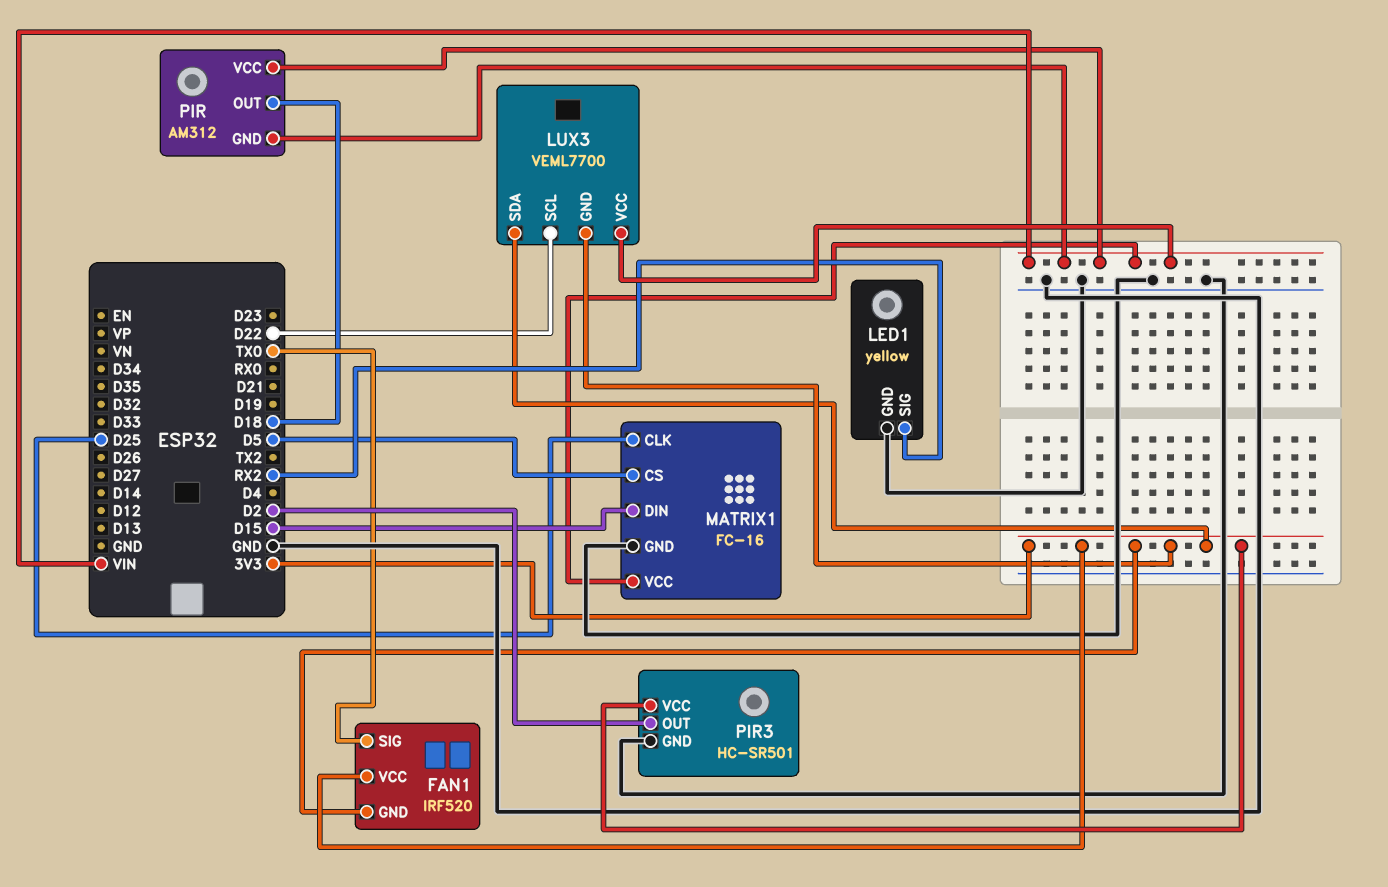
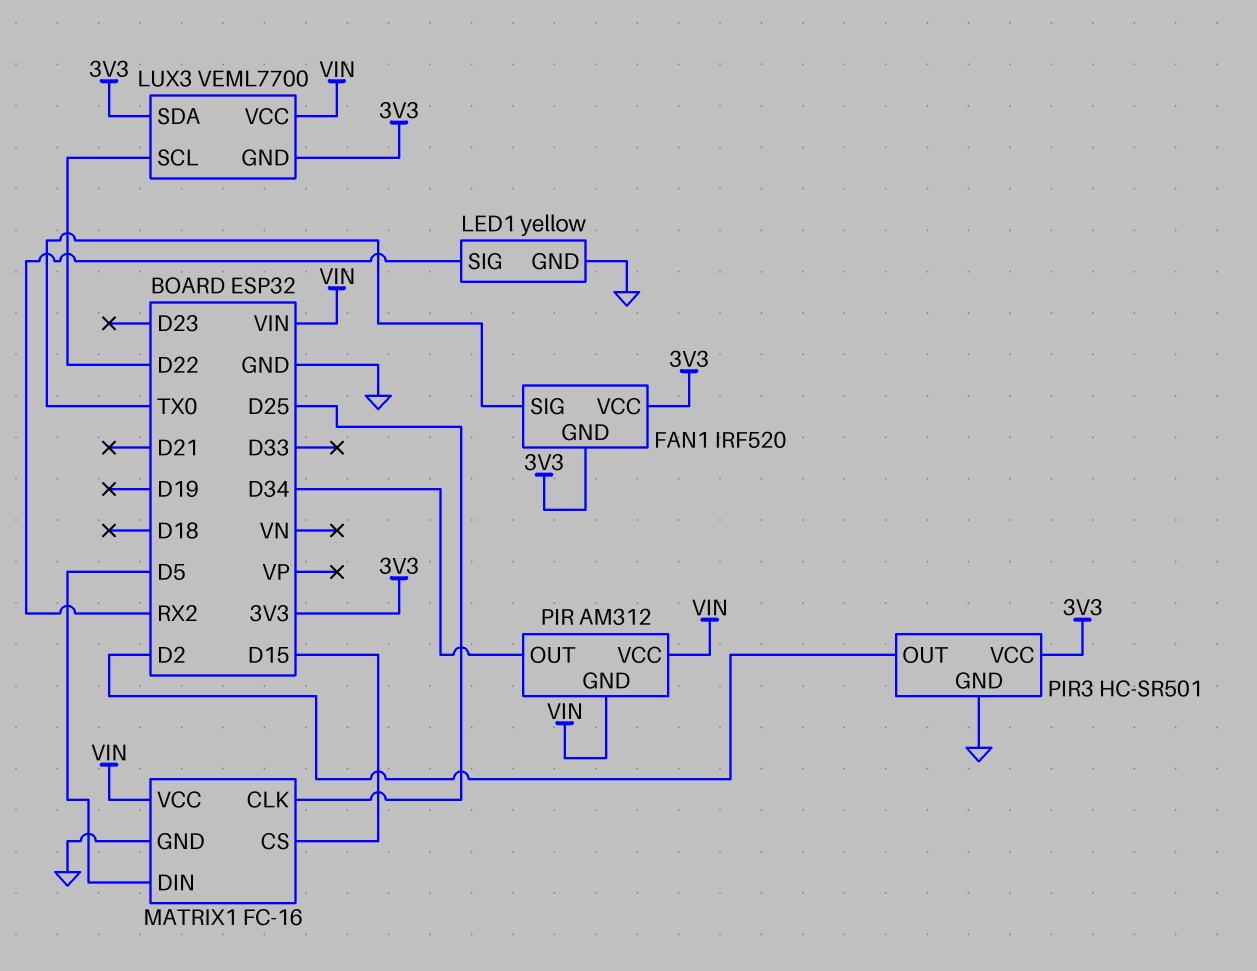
MATRIX1 pin CS: D5 -> D15
MATRIX1 pin DIN: D15 -> D5
PIR pin OUT: D18 -> D34

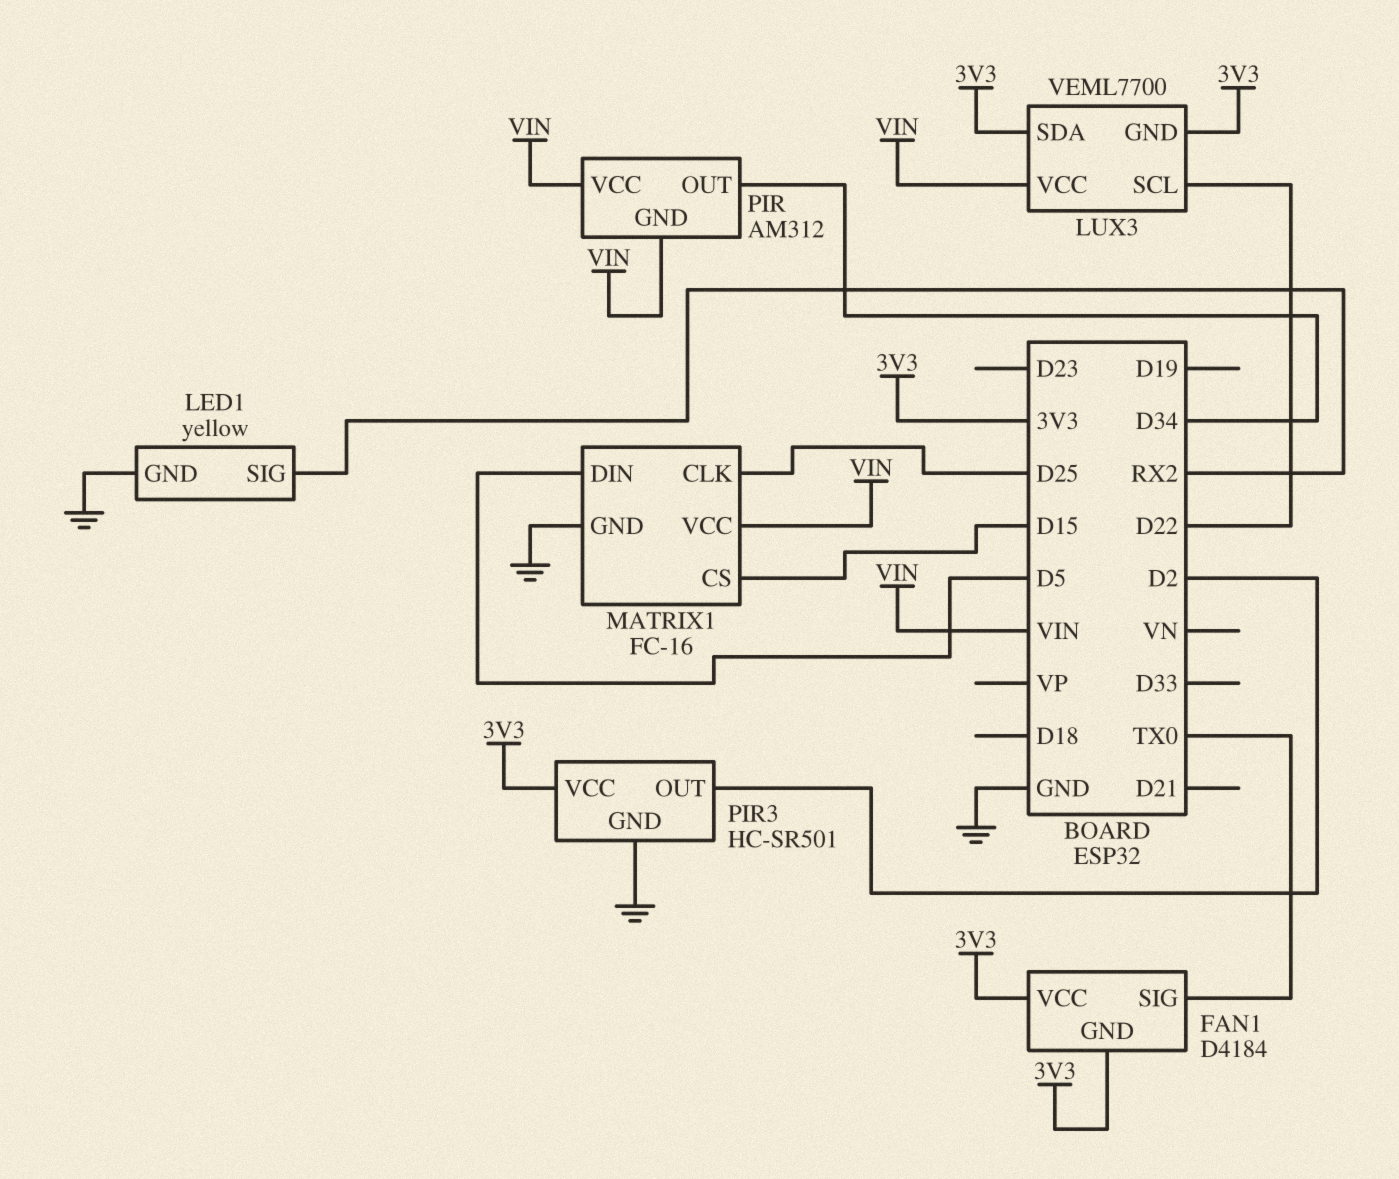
FAN1: IRF520 -> D4184

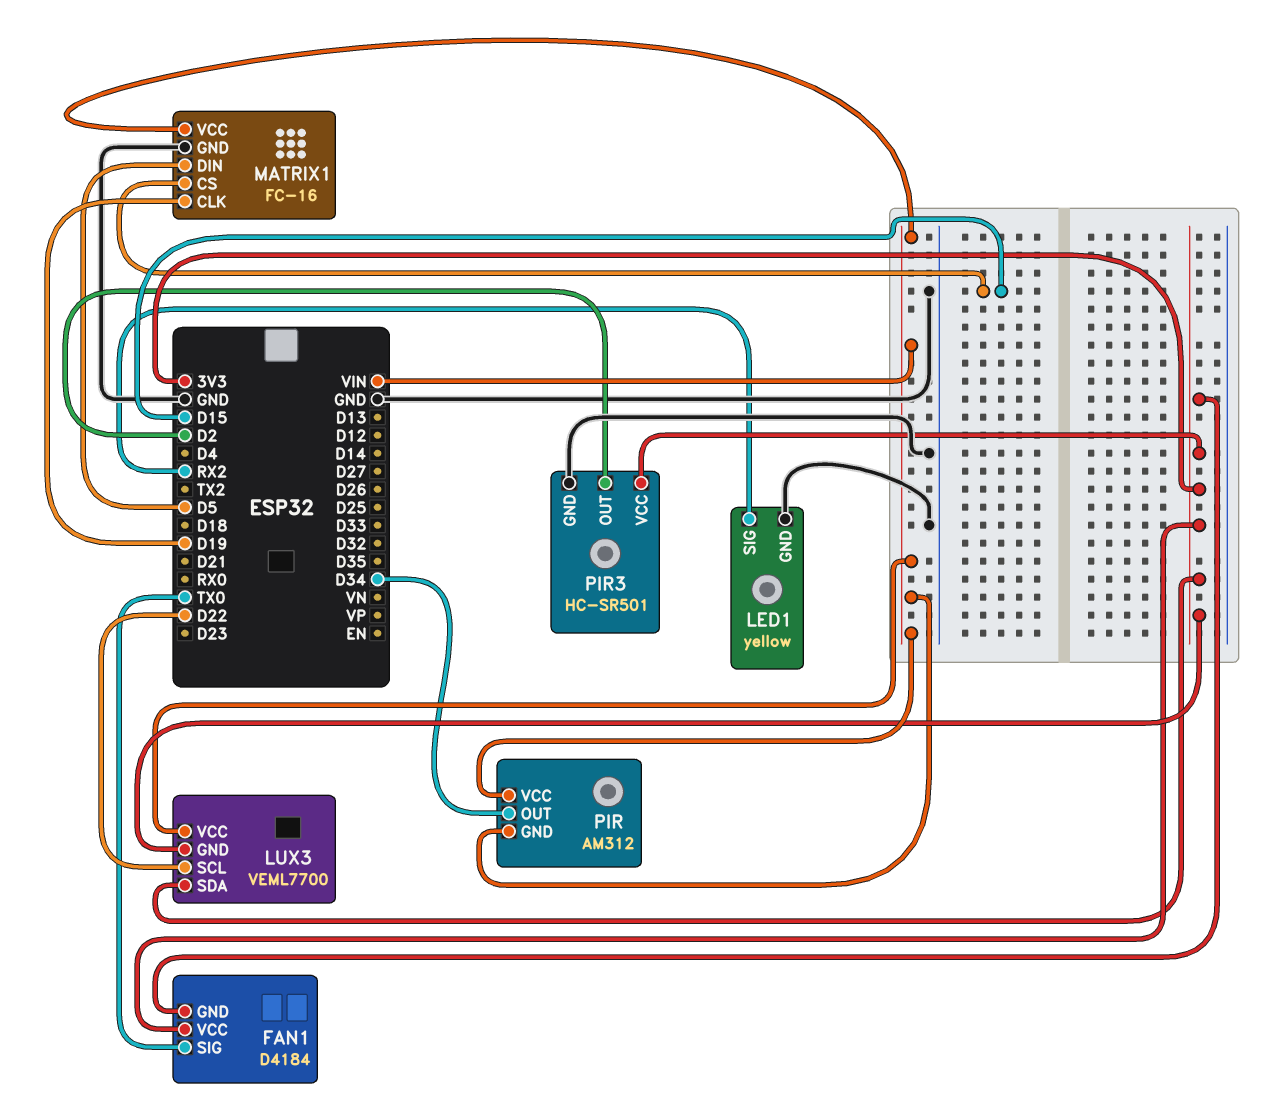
MATRIX1 pin CLK: D25 -> D19

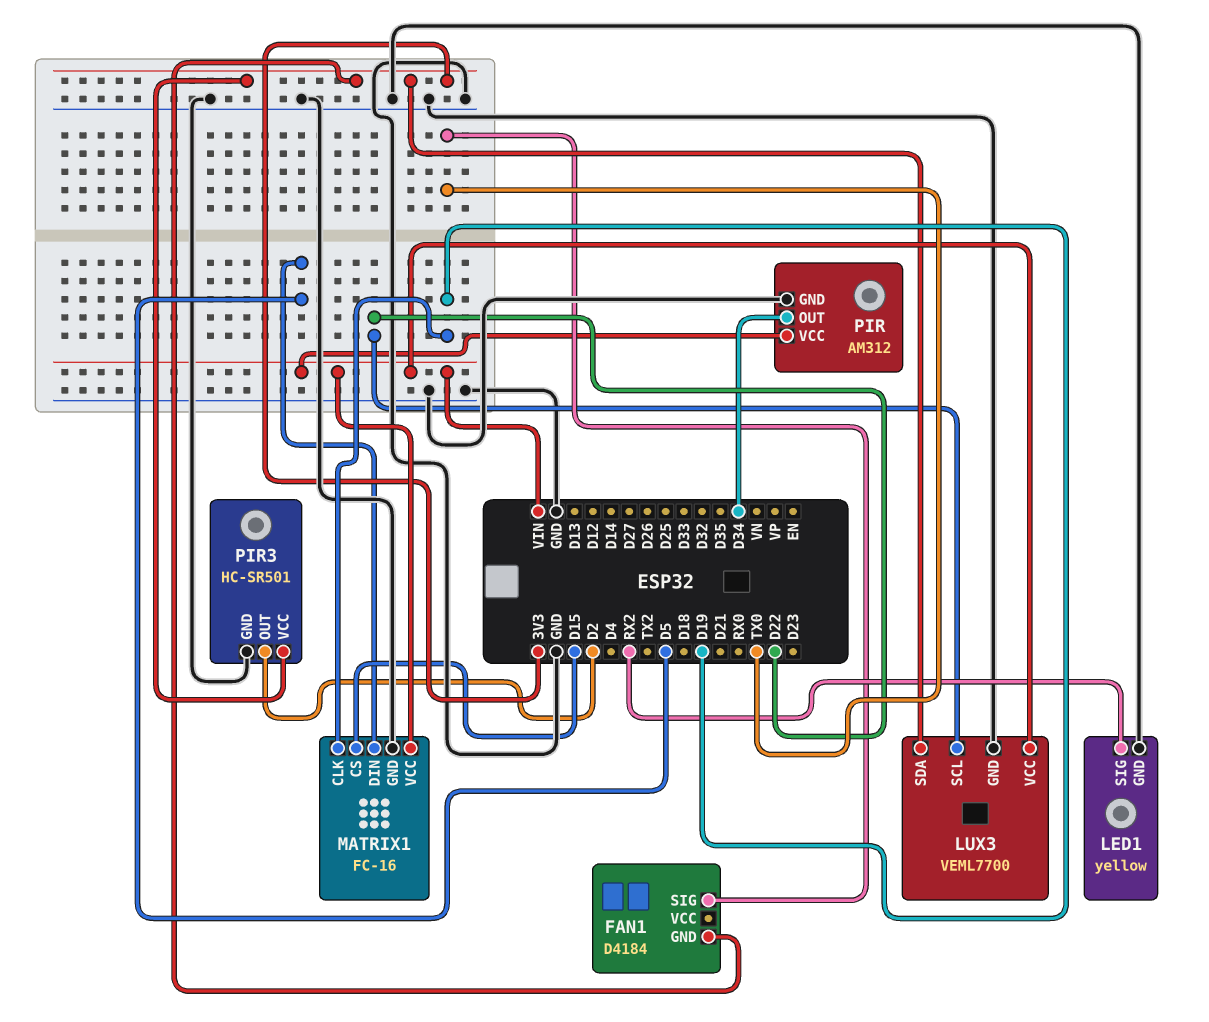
FAN1 pin VCC: 3V3 -> none
LUX3 pin GND: 3V3 -> GND
PIR pin GND: VIN -> GND

